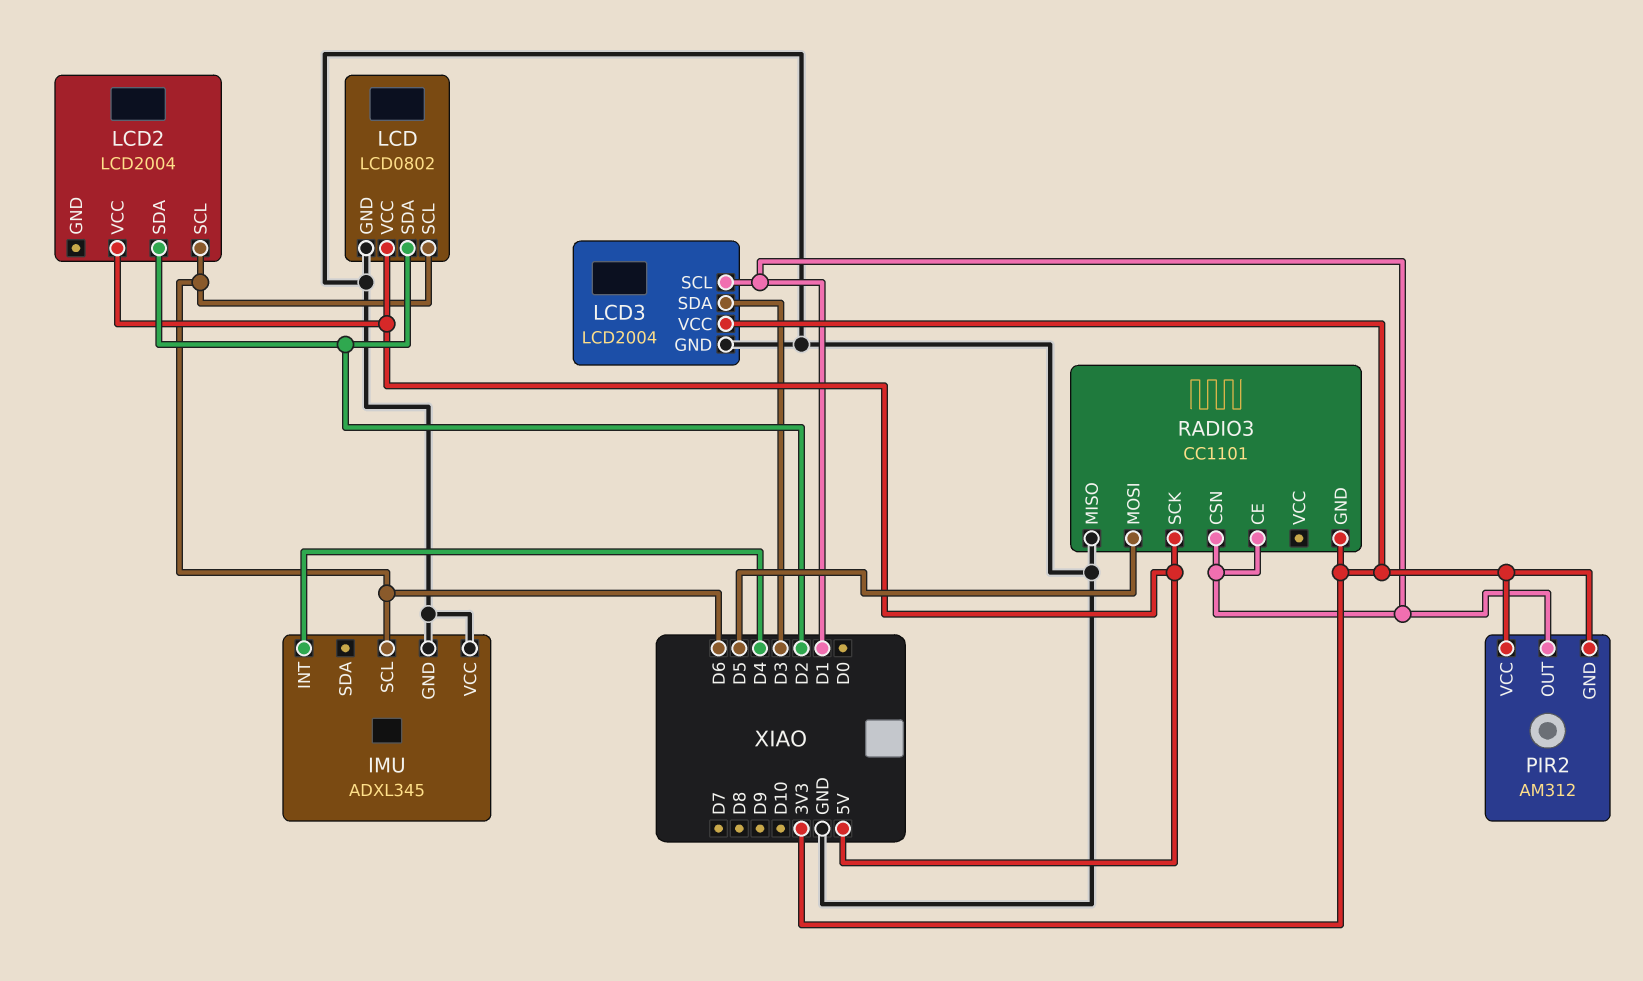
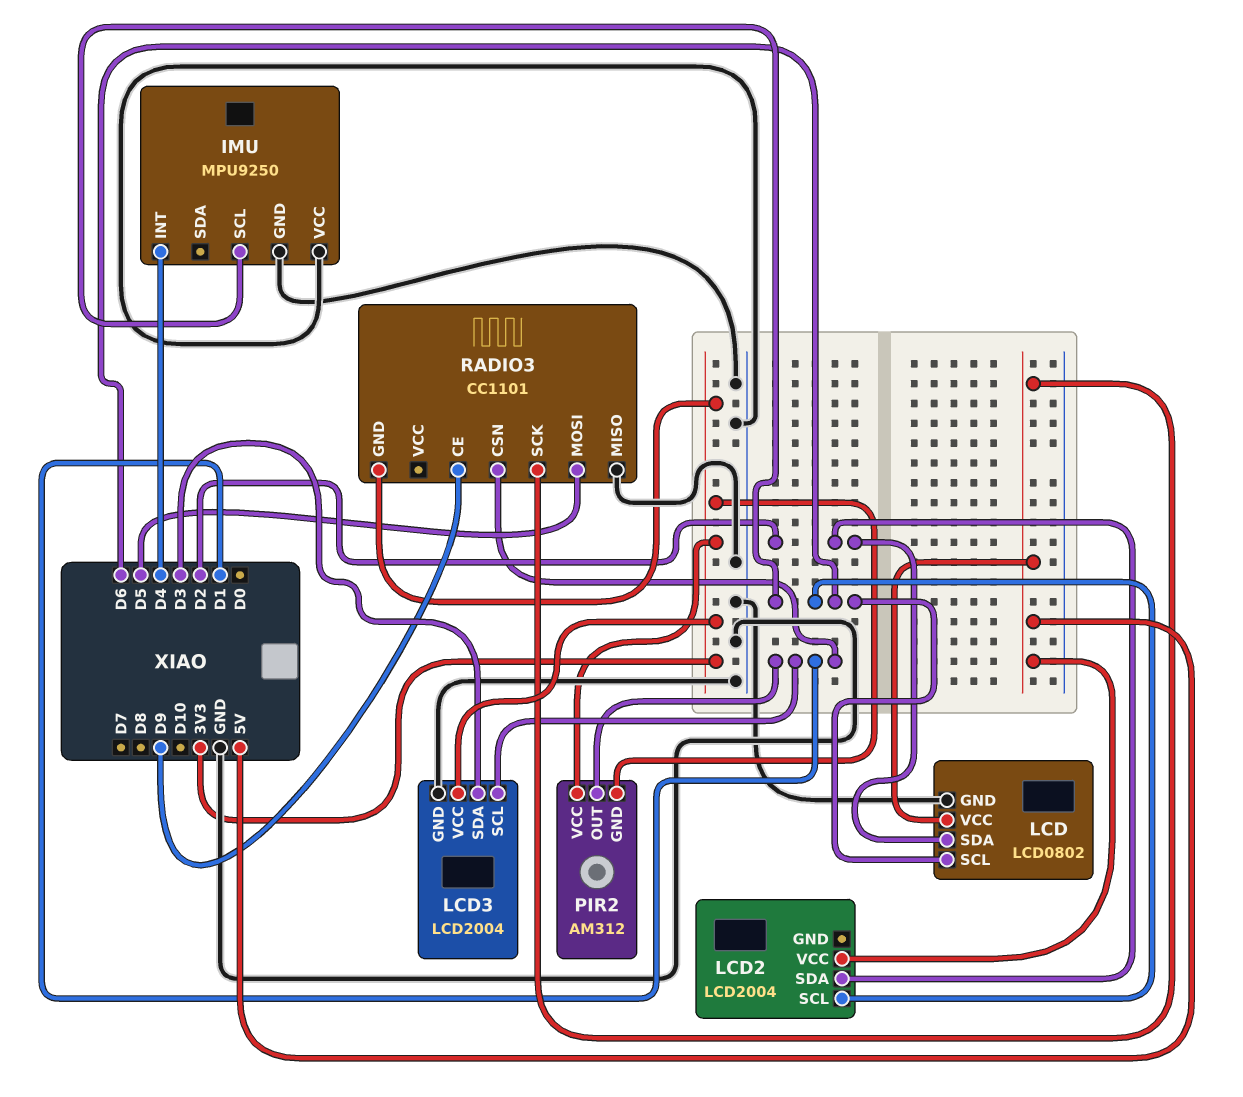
IMU: ADXL345 -> MPU9250
RADIO3 pin CE: D1 -> D9

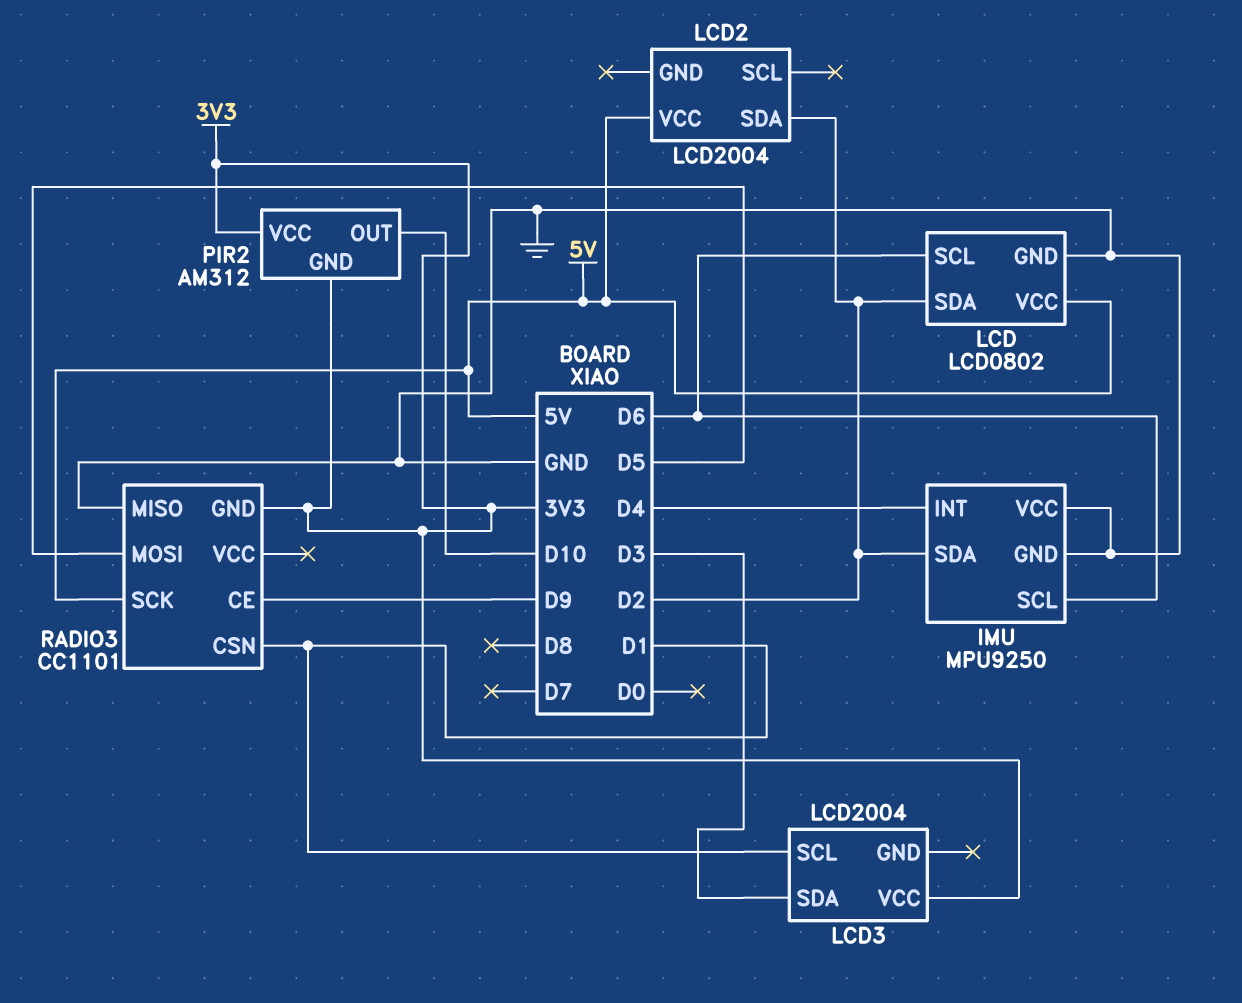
IMU pin SDA: none -> D2
LCD2 pin SCL: D6 -> none
LCD3 pin GND: GND -> none
PIR2 pin OUT: D1 -> D10

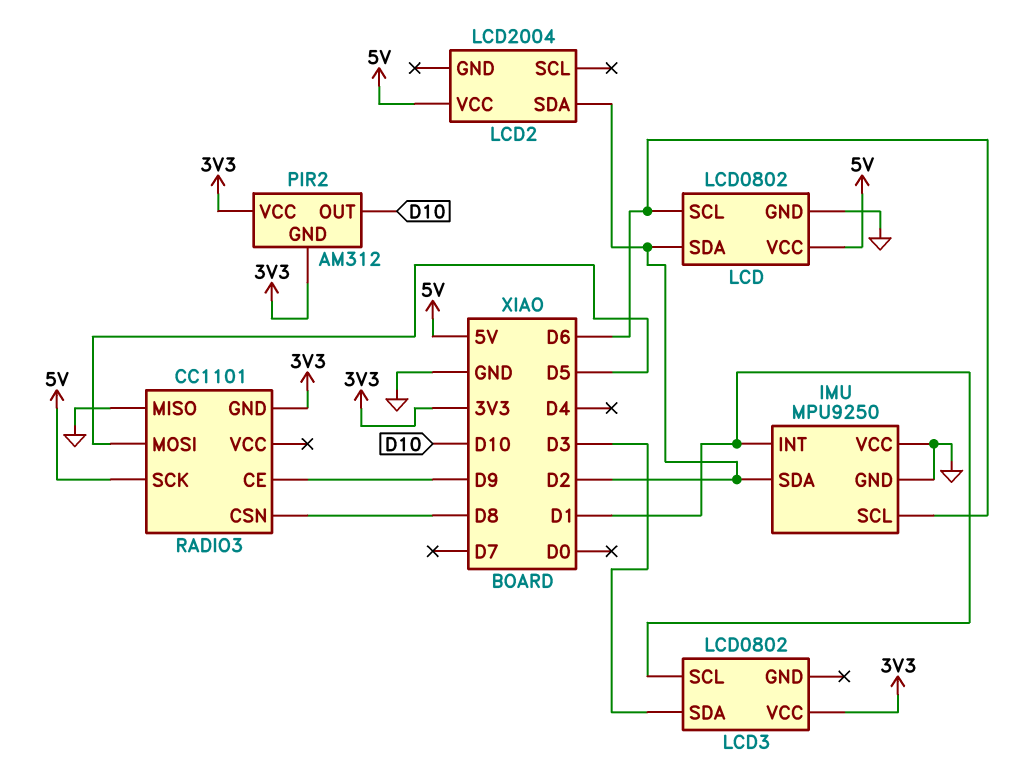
IMU pin INT: D4 -> D1
LCD3: LCD2004 -> LCD0802
RADIO3 pin CSN: D1 -> D8

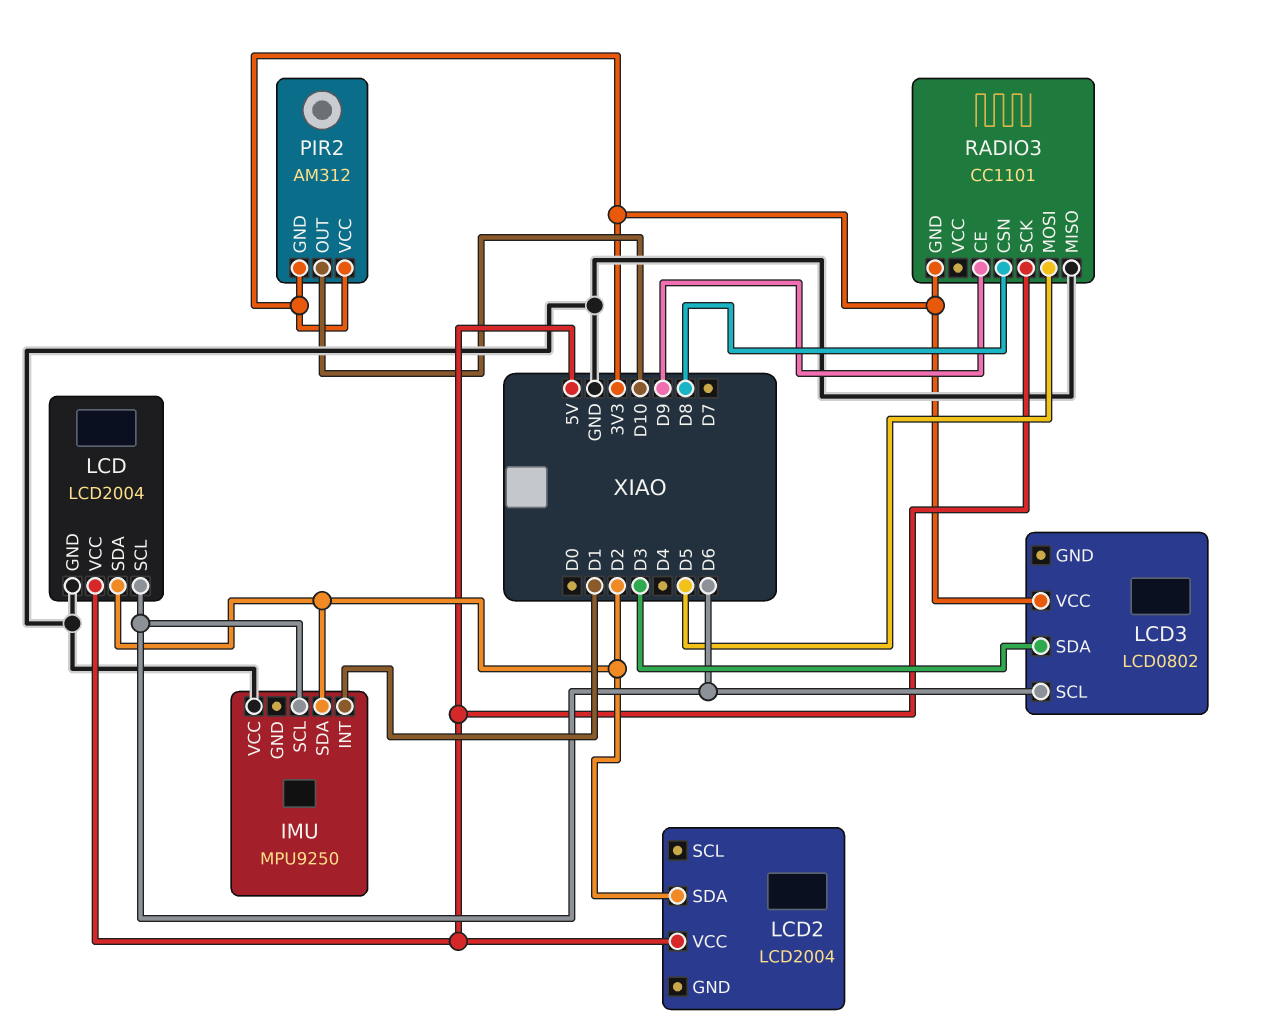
IMU pin GND: GND -> none
LCD: LCD0802 -> LCD2004
LCD3 pin SCL: D1 -> D6

